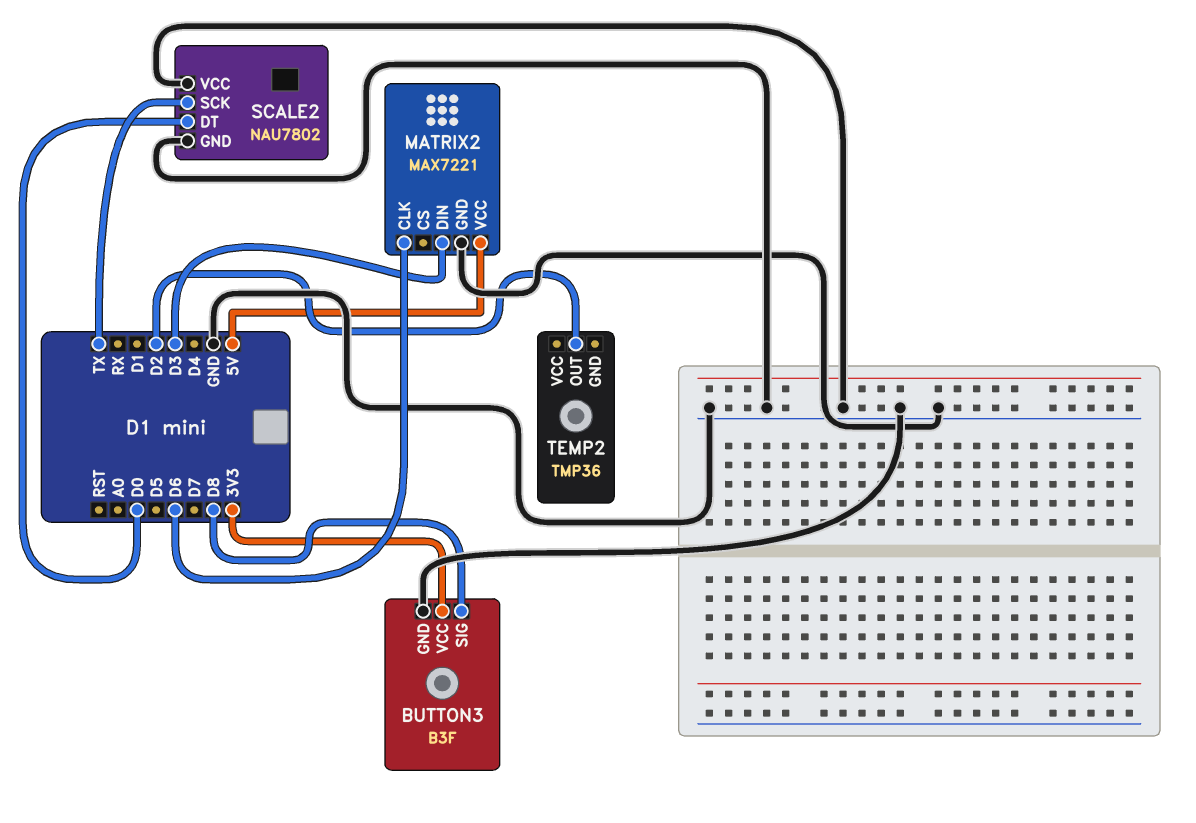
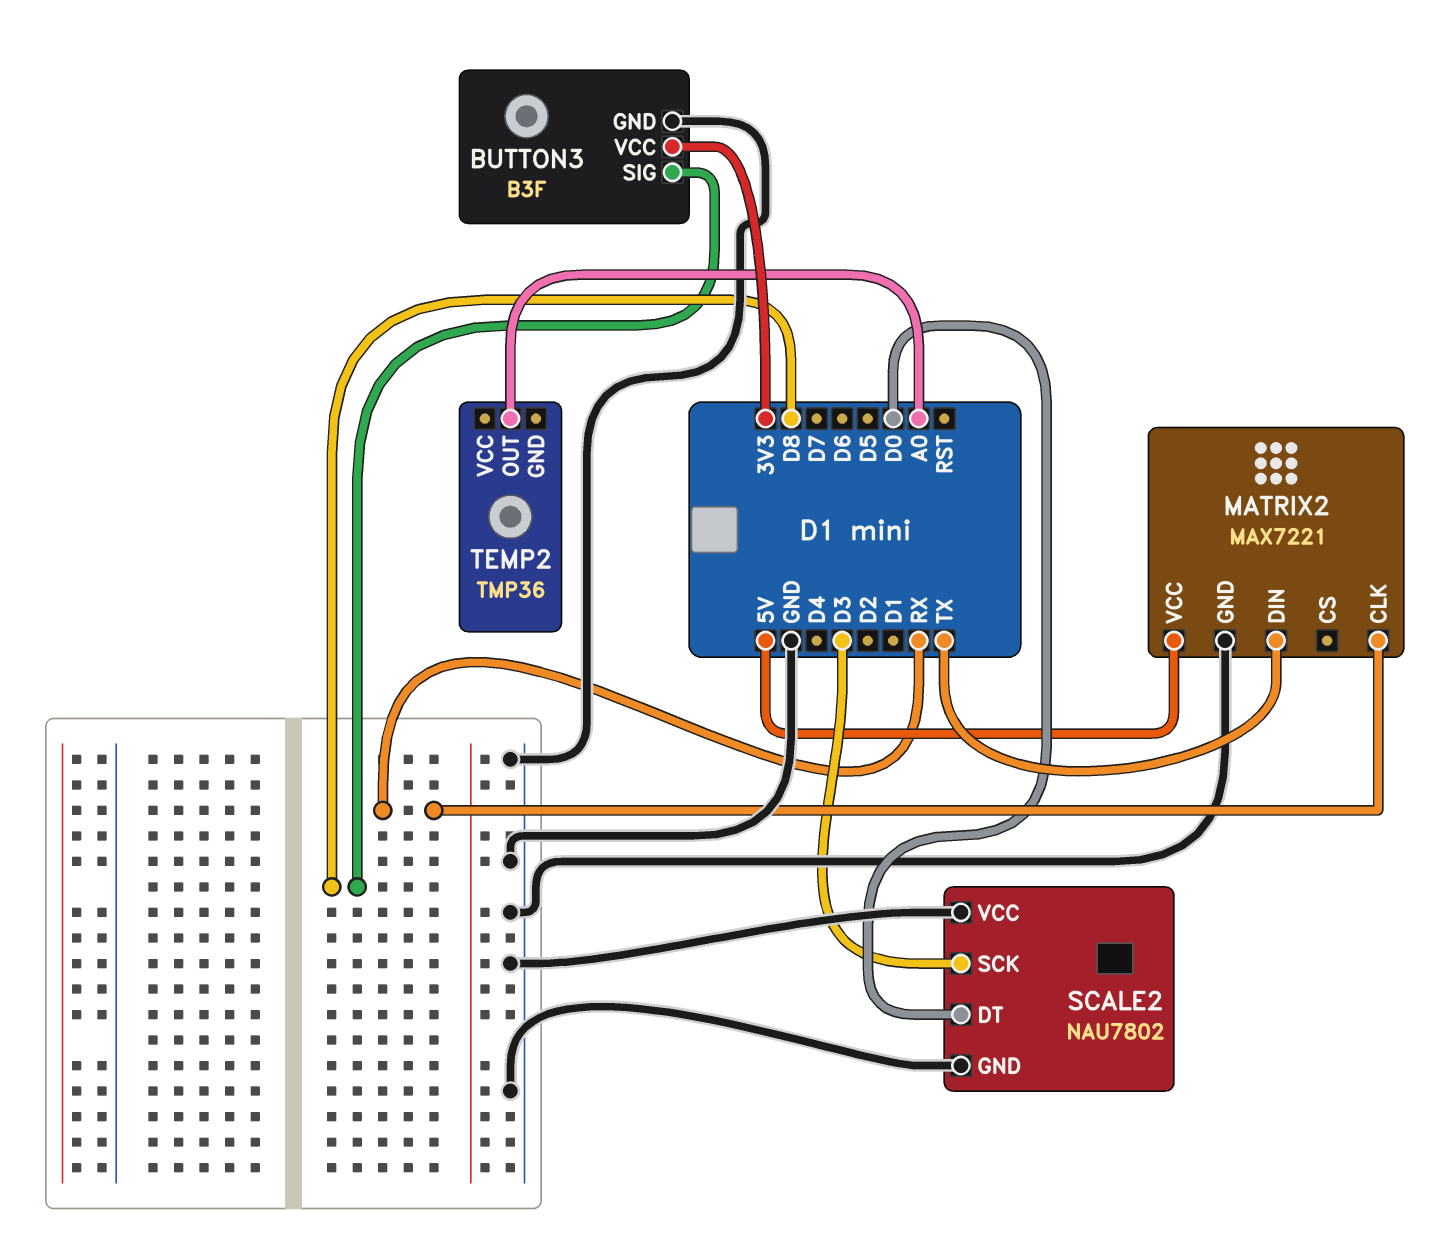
MATRIX2 pin CLK: D6 -> RX
MATRIX2 pin DIN: D3 -> TX
SCALE2 pin SCK: TX -> D3
TEMP2 pin OUT: D2 -> A0

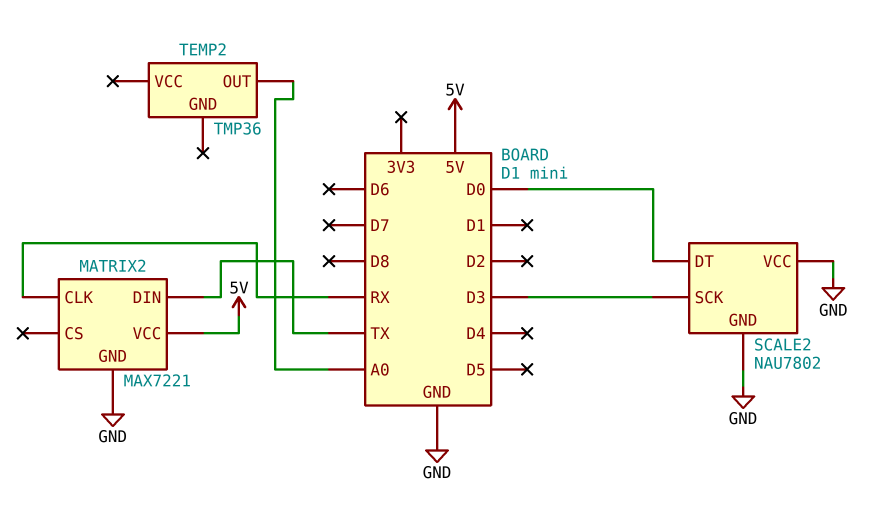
BUTTON3: B3F -> none
BUTTON3 pin GND: GND -> none
BUTTON3 pin SIG: D8 -> none
BUTTON3 pin VCC: 3V3 -> none

